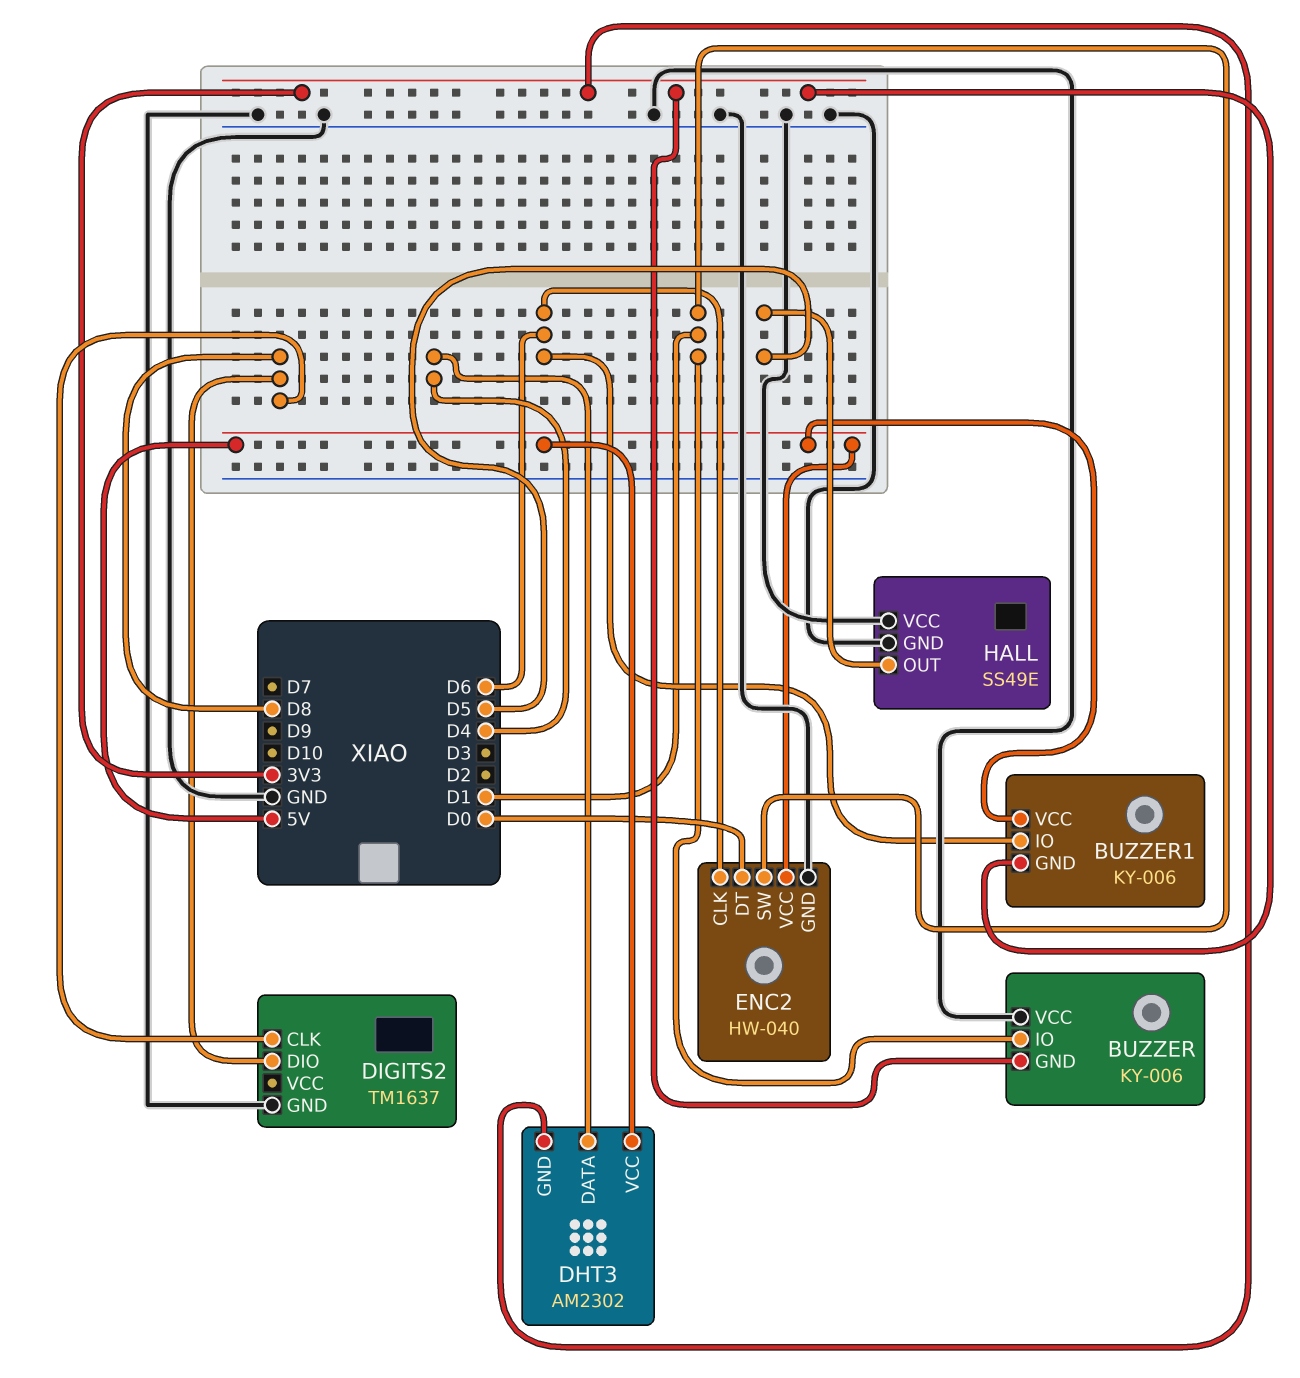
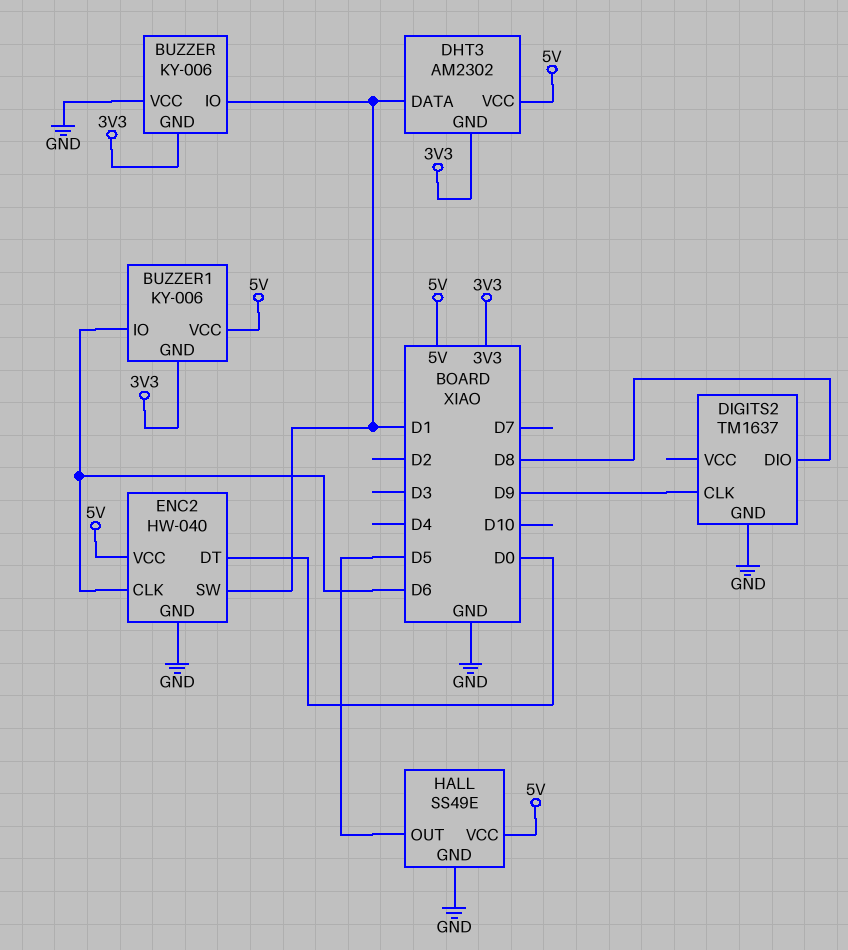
DHT3 pin DATA: D4 -> D1
DIGITS2 pin CLK: D8 -> D9
HALL pin VCC: GND -> 5V

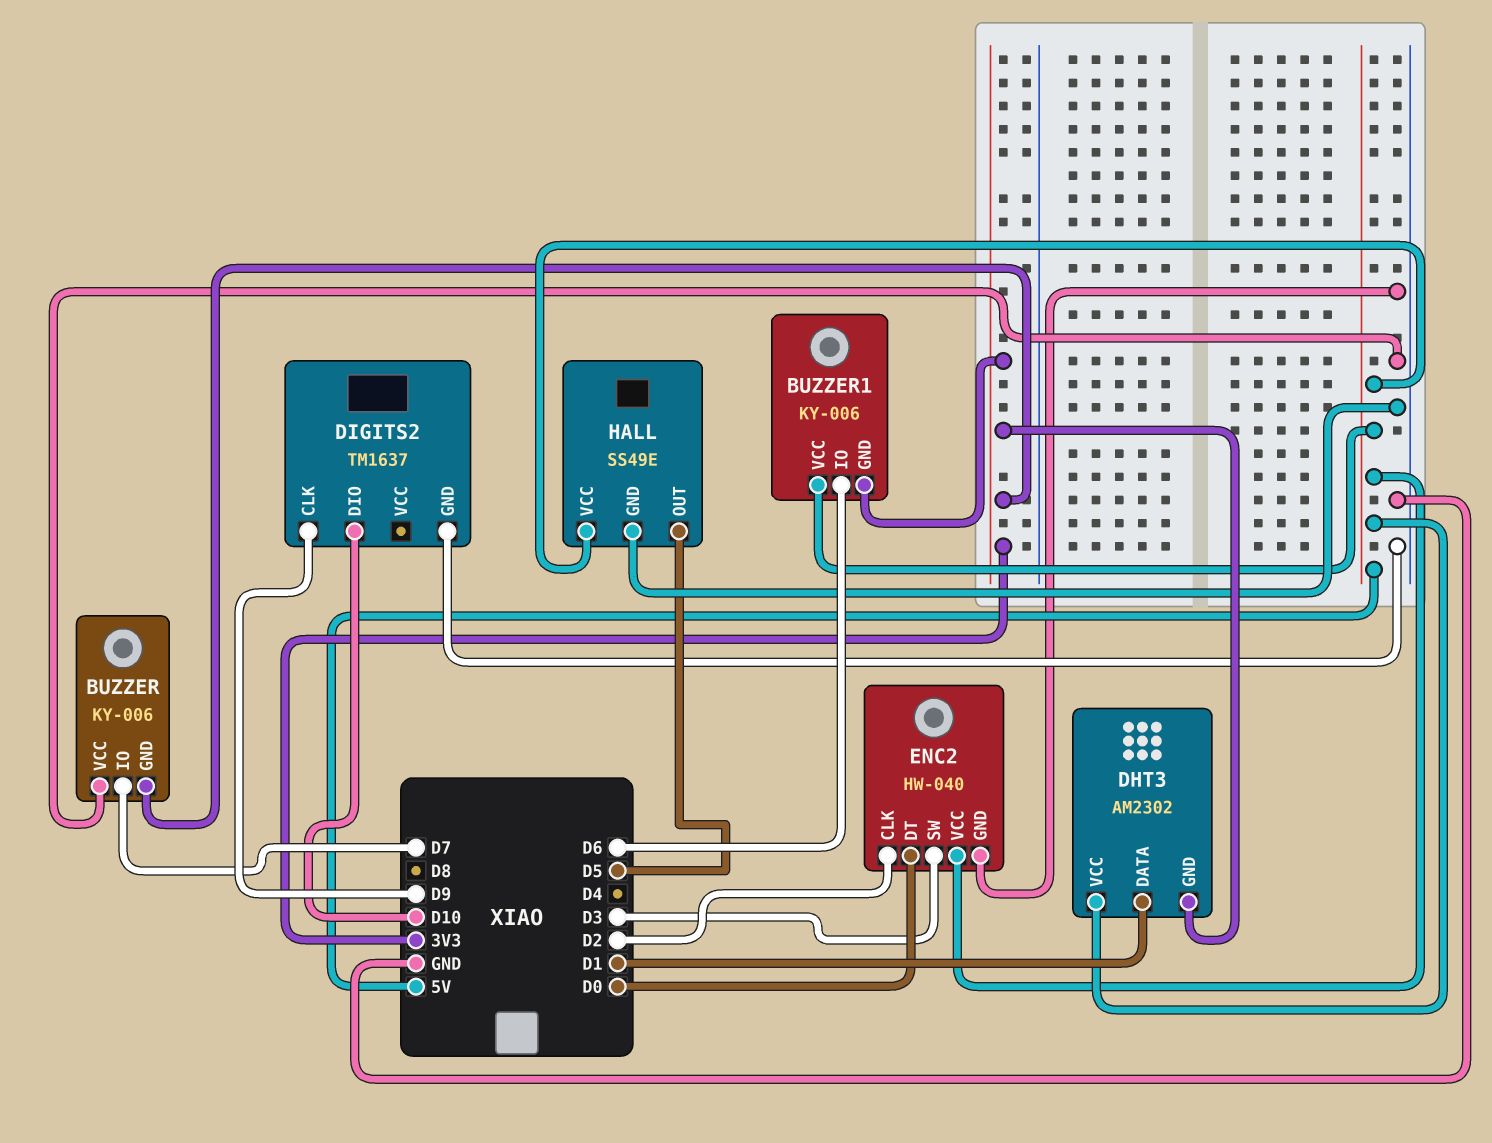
BUZZER pin IO: D1 -> D7
DIGITS2 pin DIO: D8 -> D10
ENC2 pin CLK: D6 -> D2
ENC2 pin SW: D1 -> D3

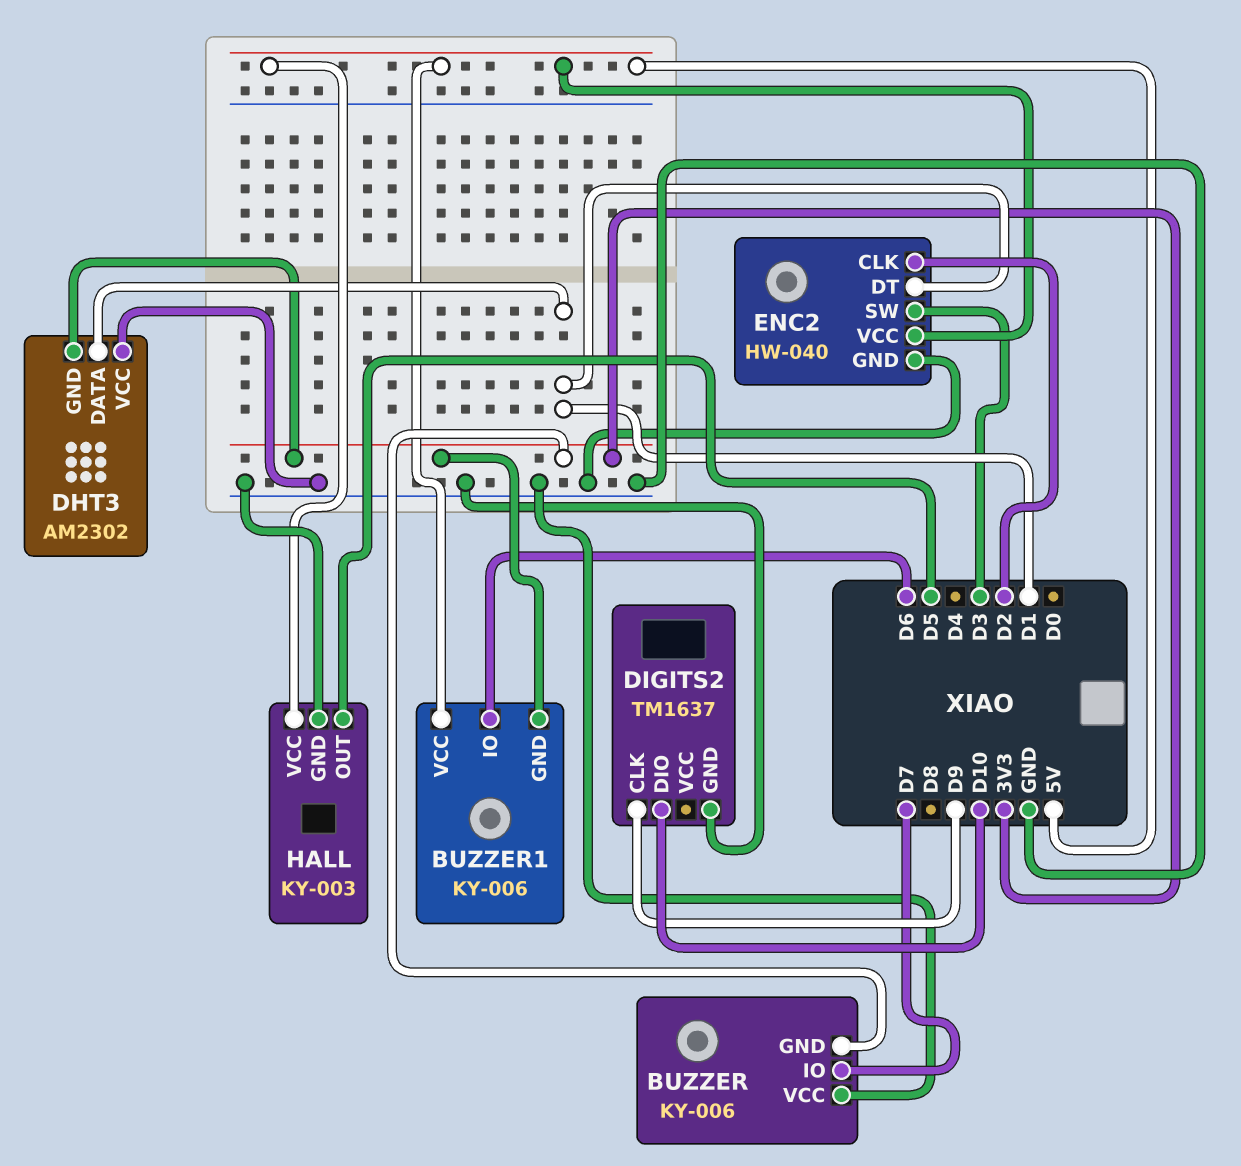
DHT3 pin VCC: 5V -> GND
ENC2 pin DT: D0 -> D1
HALL: SS49E -> KY-003

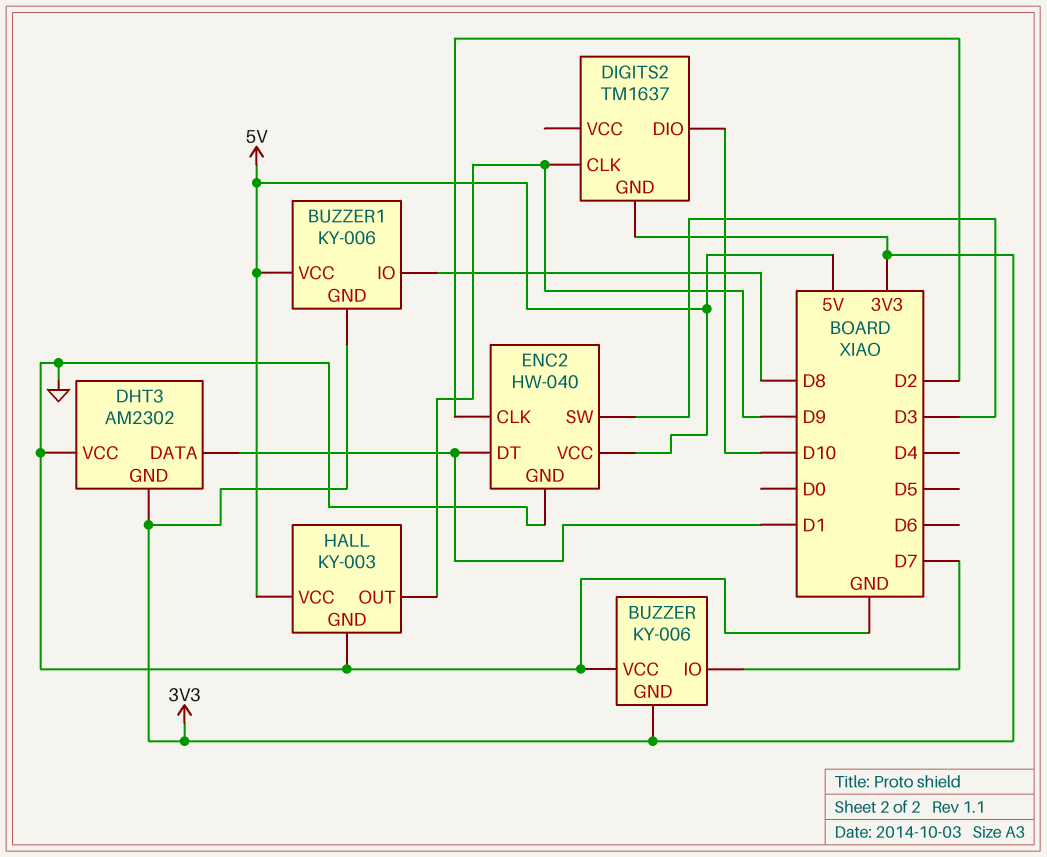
BUZZER1 pin IO: D6 -> D8
DIGITS2 pin GND: GND -> 3V3
HALL pin OUT: D5 -> D9

